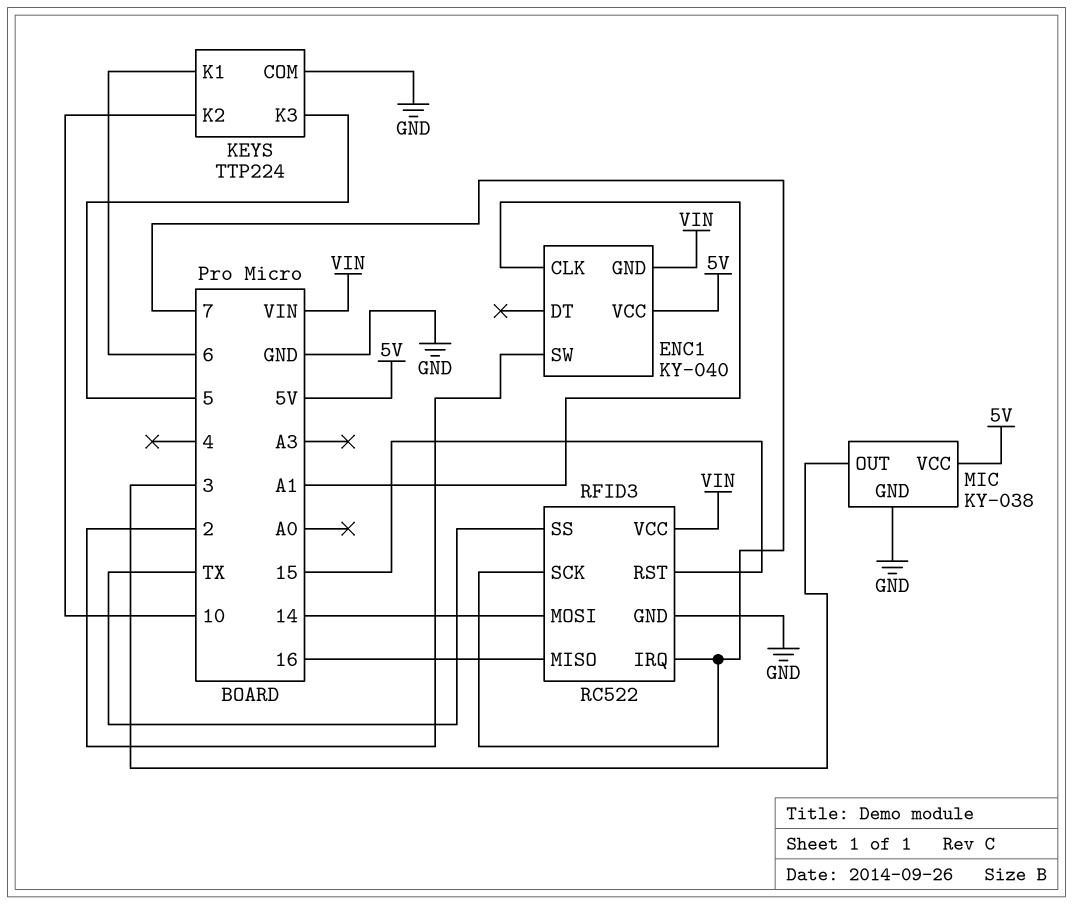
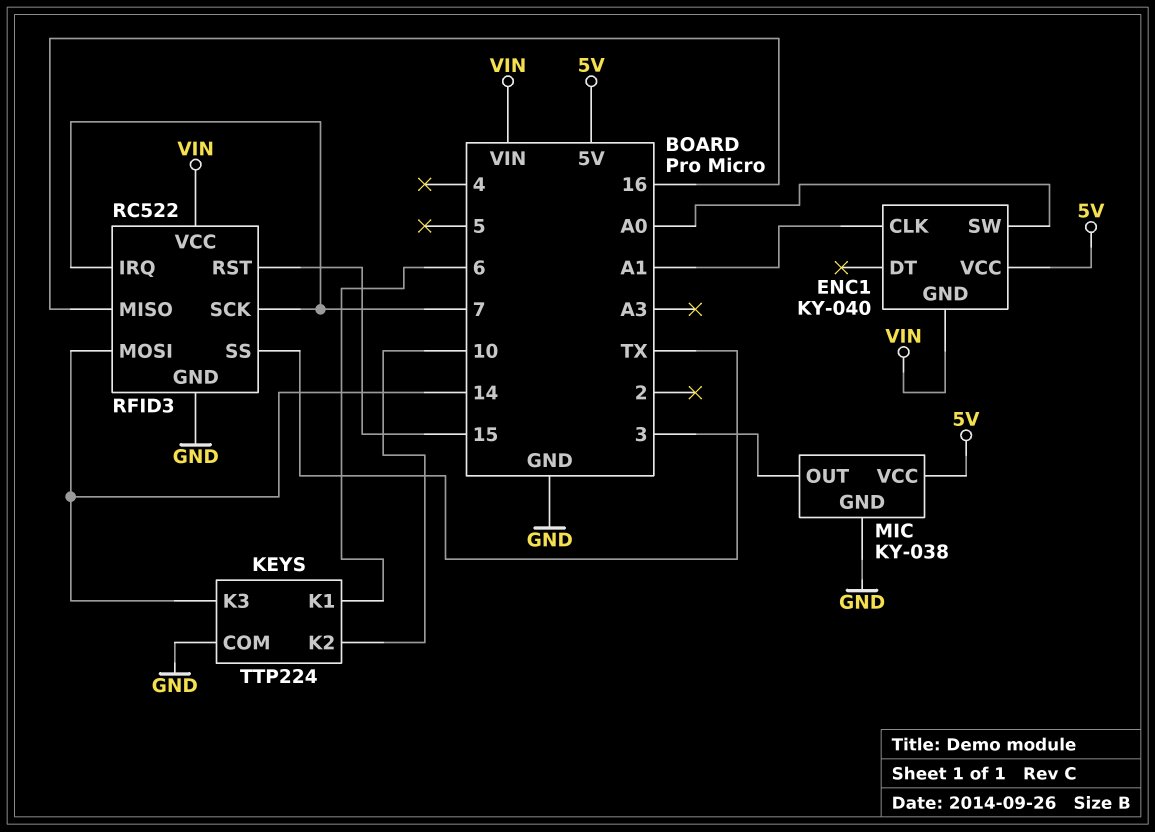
ENC1 pin SW: 2 -> A0
KEYS pin K3: 5 -> 14

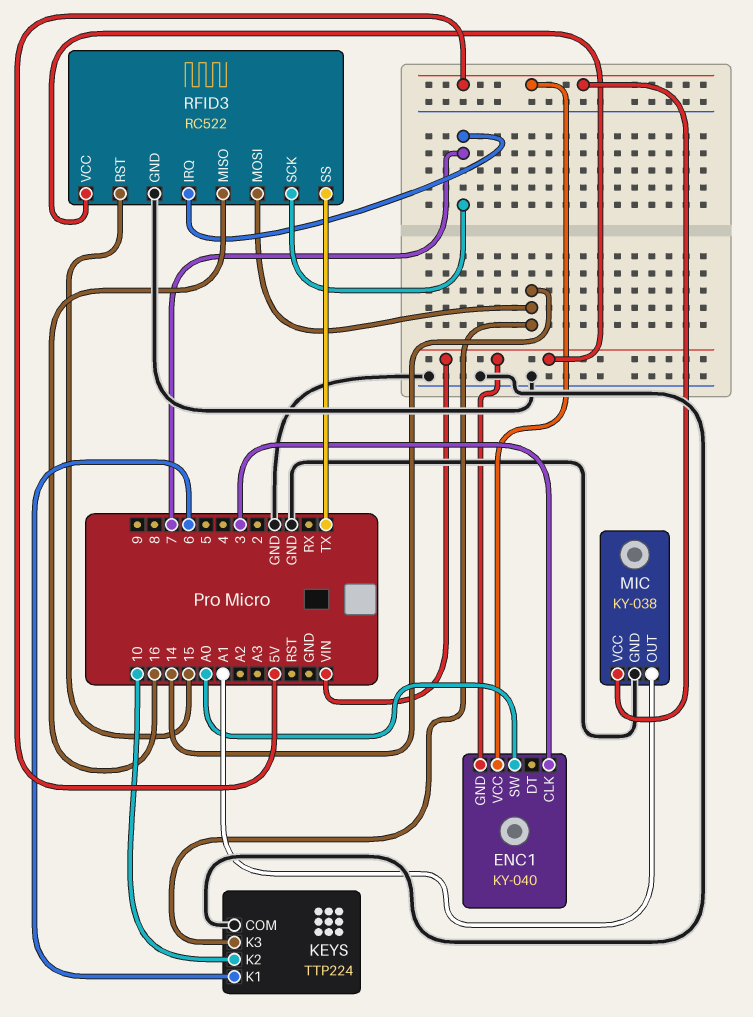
ENC1 pin CLK: A1 -> 3
MIC pin OUT: 3 -> A1

